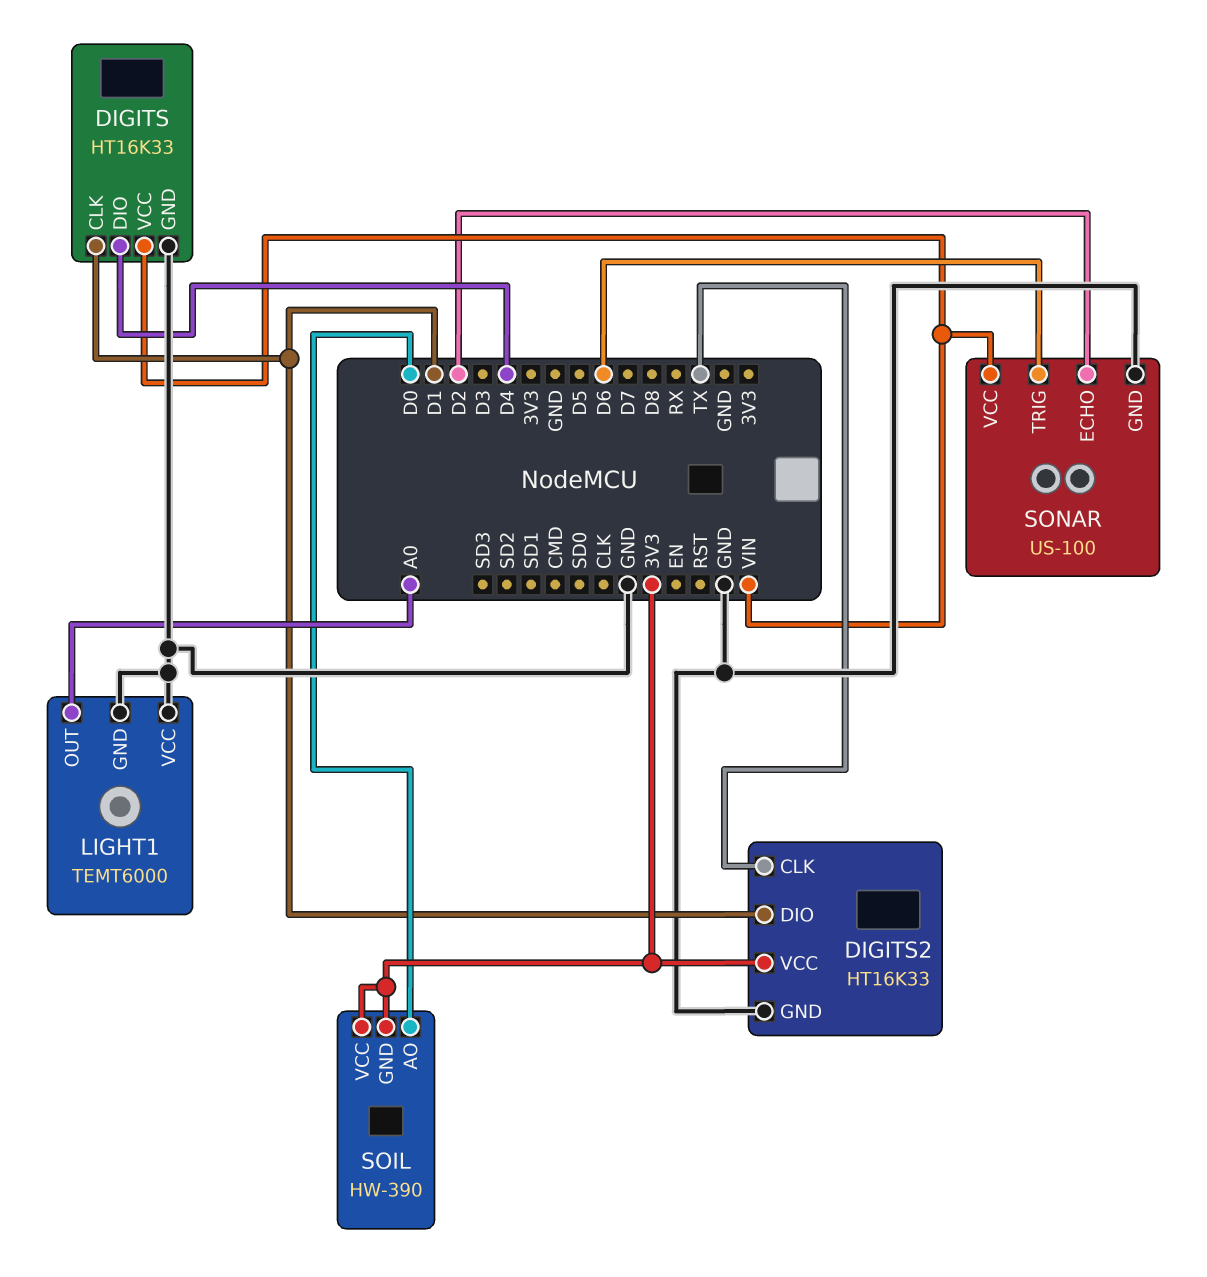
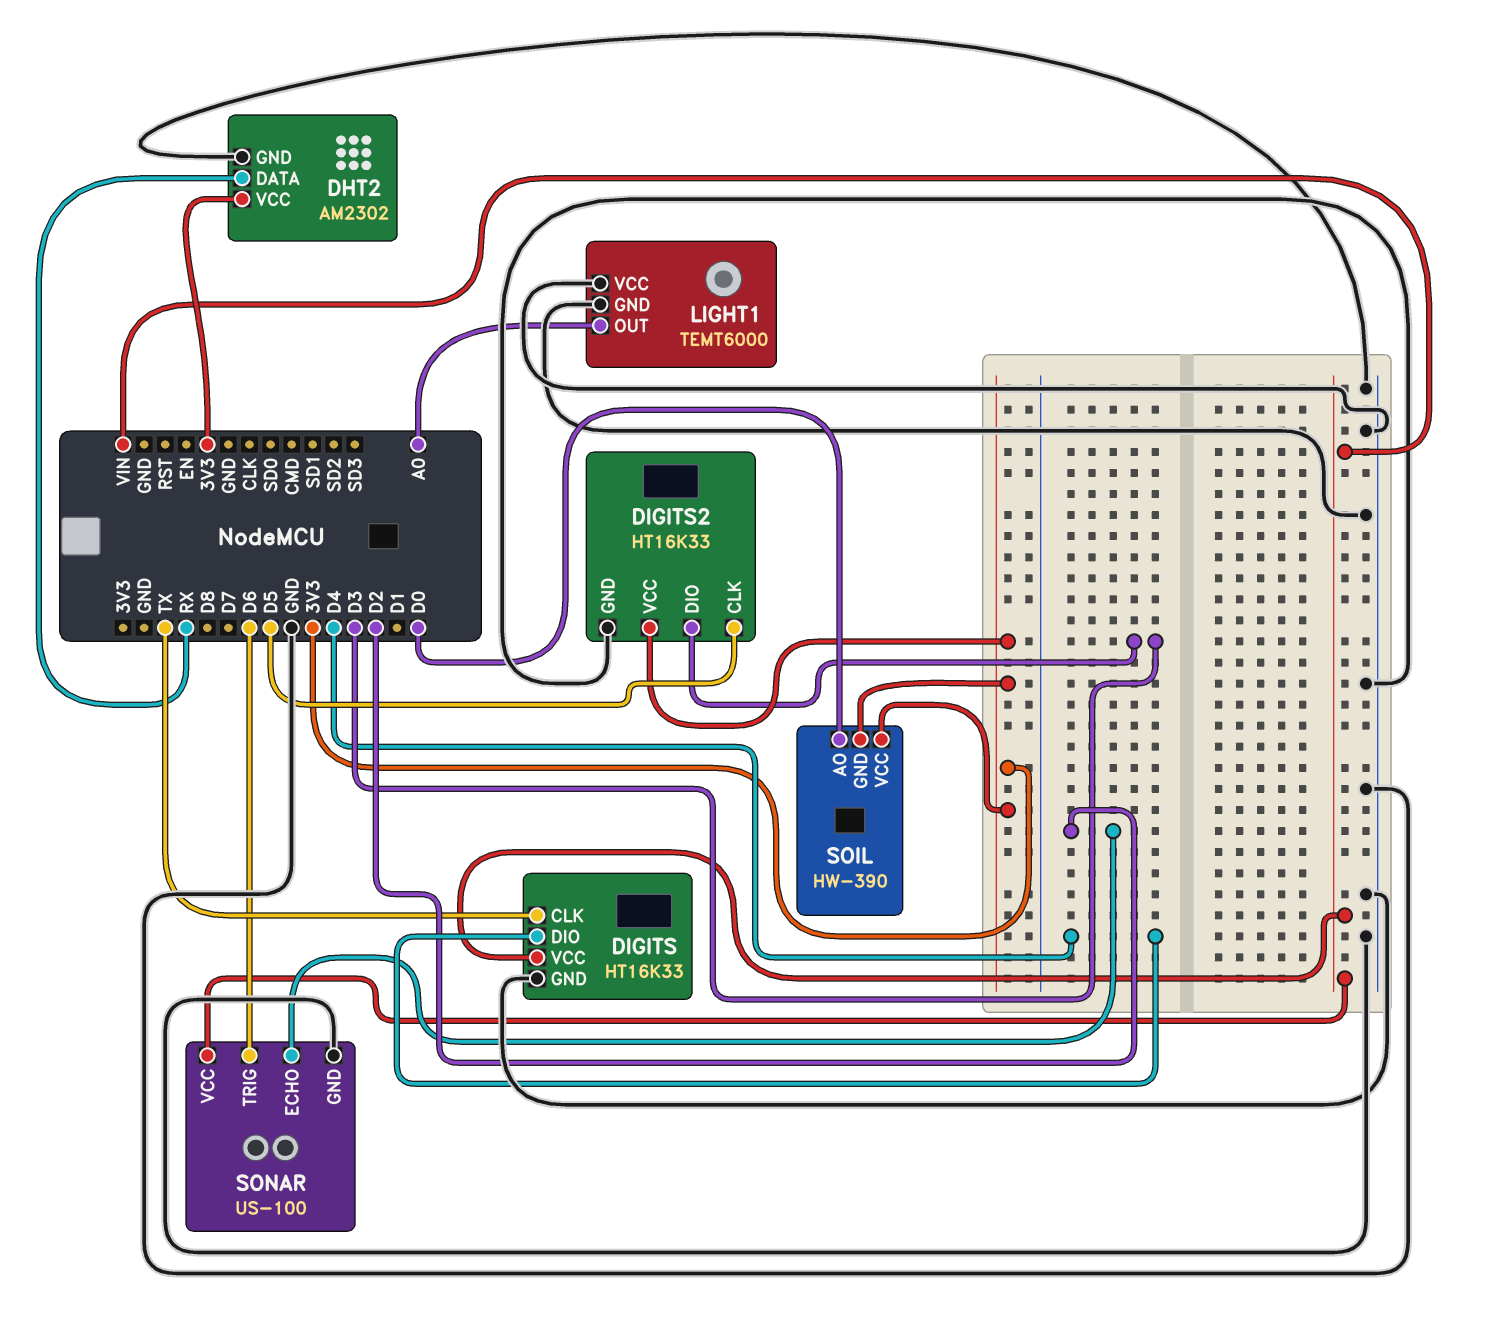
DHT2: none -> AM2302
DHT2 pin DATA: none -> RX
DHT2 pin GND: none -> GND
DHT2 pin VCC: none -> 3V3
DIGITS pin CLK: D1 -> TX
DIGITS2 pin CLK: TX -> D5
DIGITS2 pin DIO: D1 -> D3

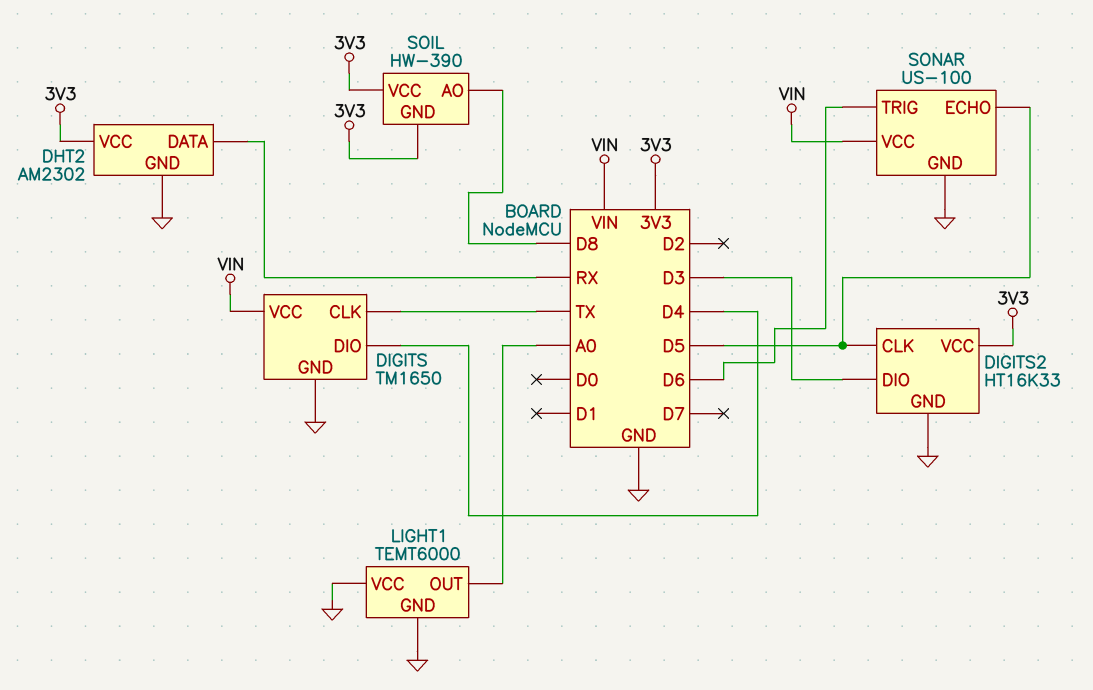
DIGITS: HT16K33 -> TM1650
SOIL pin AO: D0 -> D8
SONAR pin ECHO: D2 -> D5

